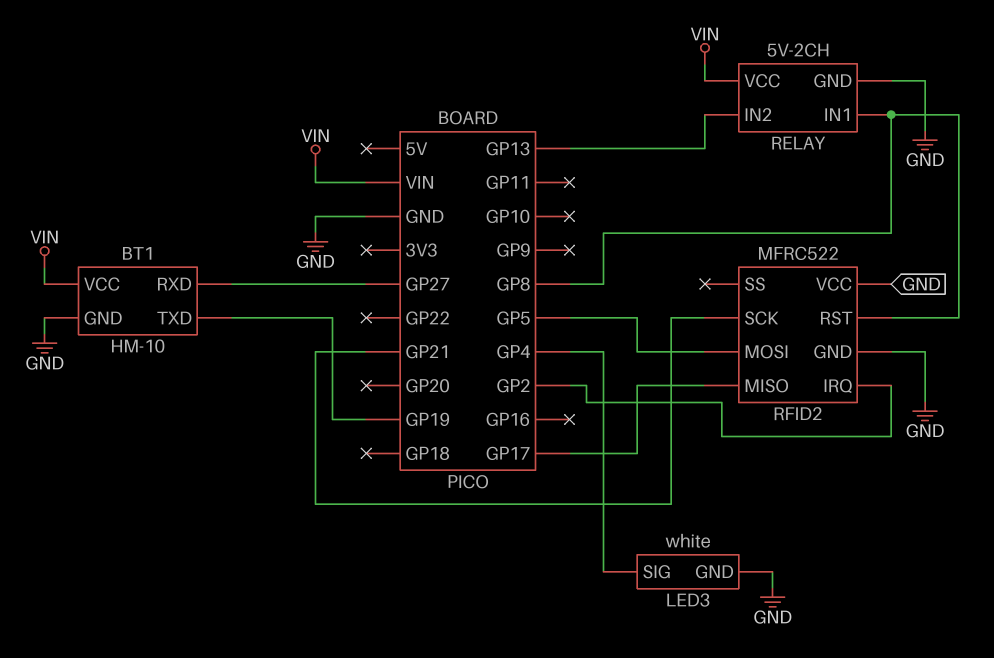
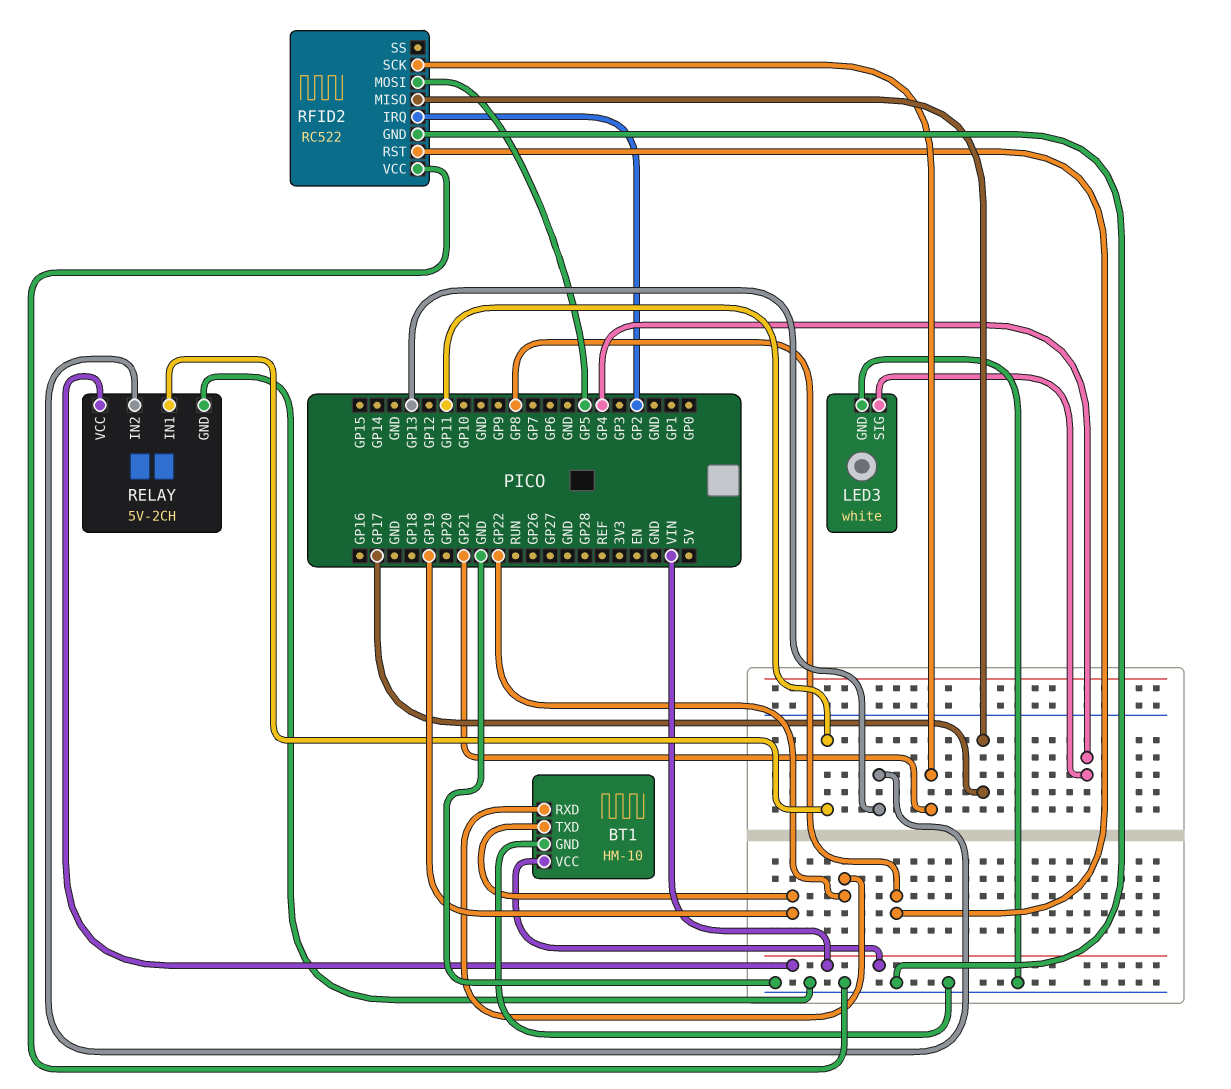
BT1 pin RXD: GP27 -> GP22
RELAY pin IN1: GP8 -> GP11
RFID2: MFRC522 -> RC522

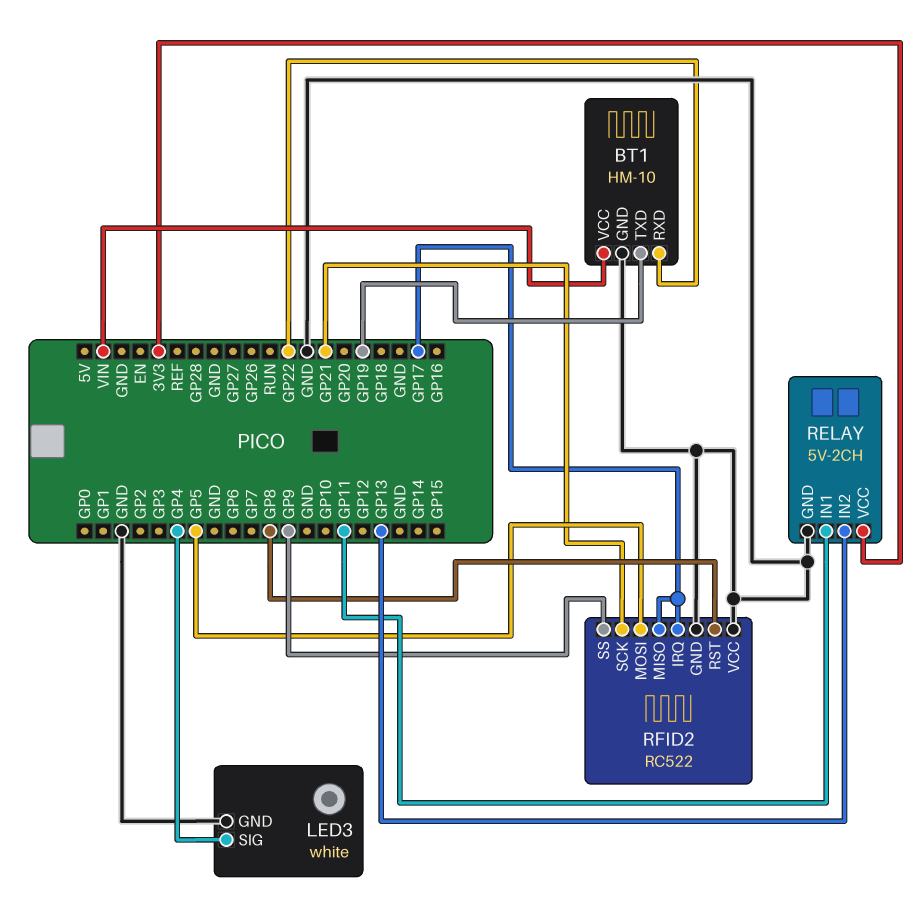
RELAY pin VCC: VIN -> 3V3
RFID2 pin IRQ: GP2 -> GP17
RFID2 pin SS: none -> GP9

